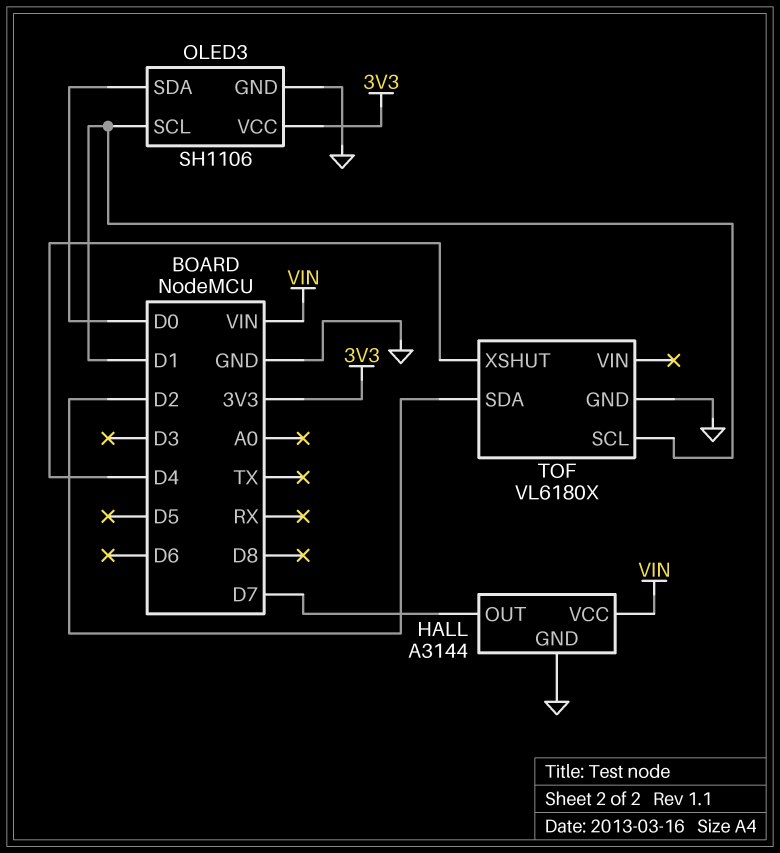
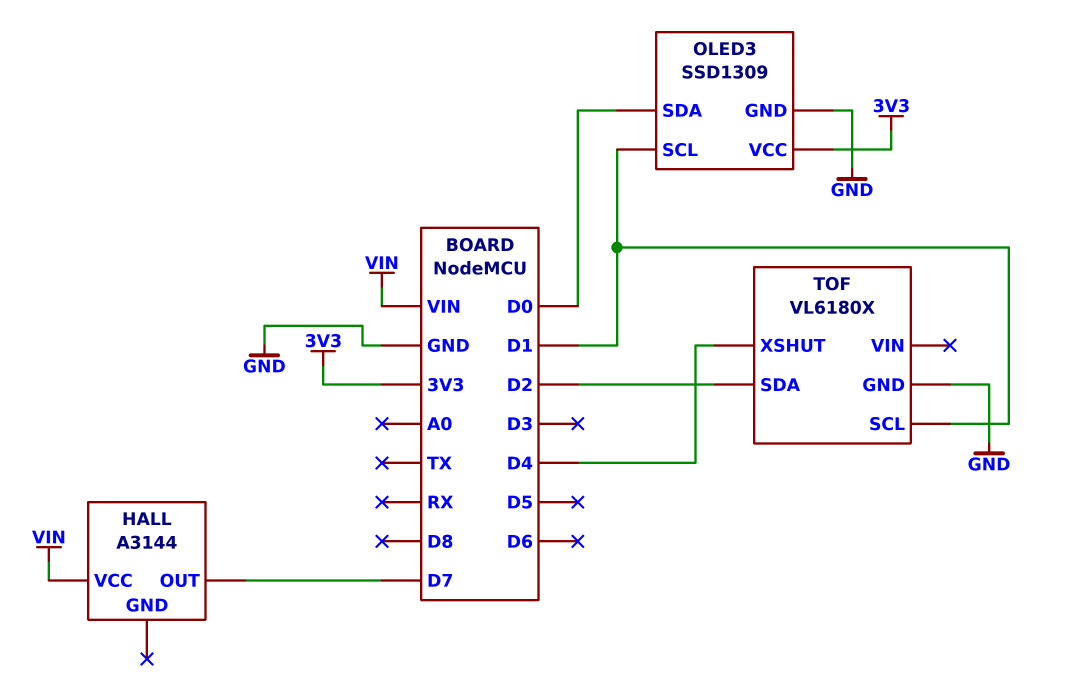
HALL pin GND: GND -> none
OLED3: SH1106 -> SSD1309

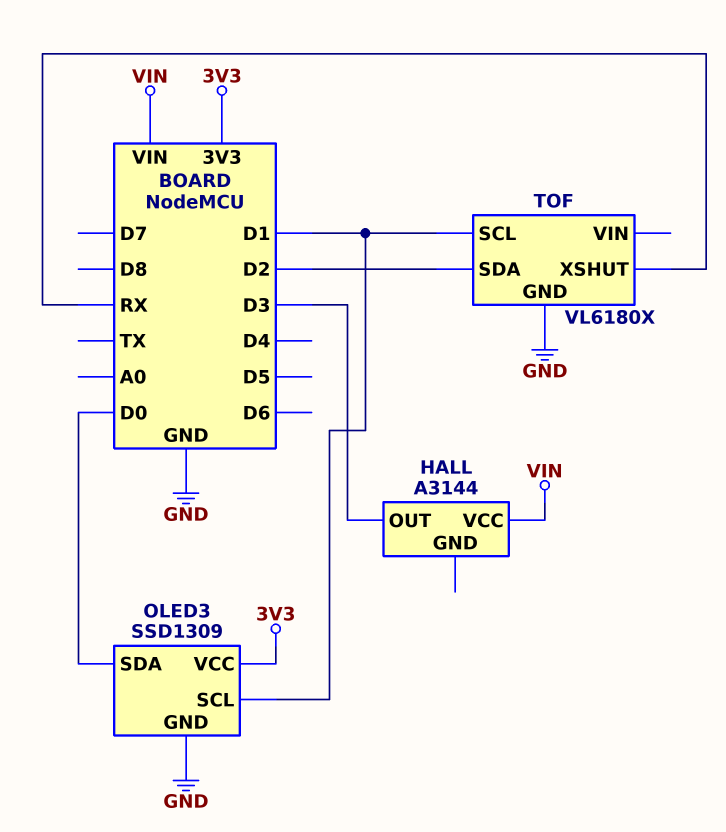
HALL pin OUT: D7 -> D3
TOF pin XSHUT: D4 -> RX

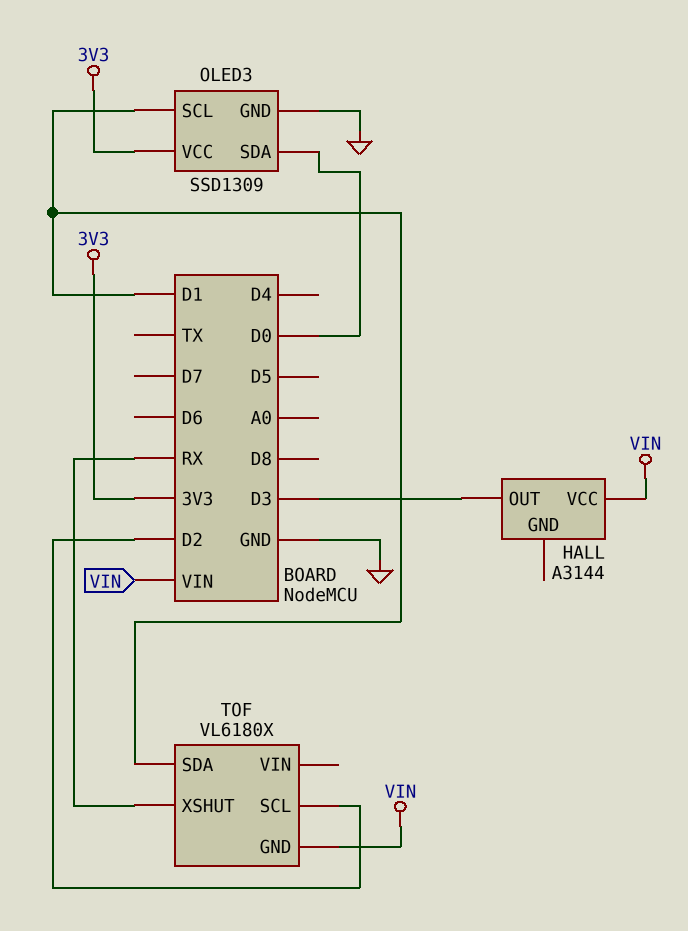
TOF pin GND: GND -> VIN
TOF pin SCL: D1 -> D2
TOF pin SDA: D2 -> D1

